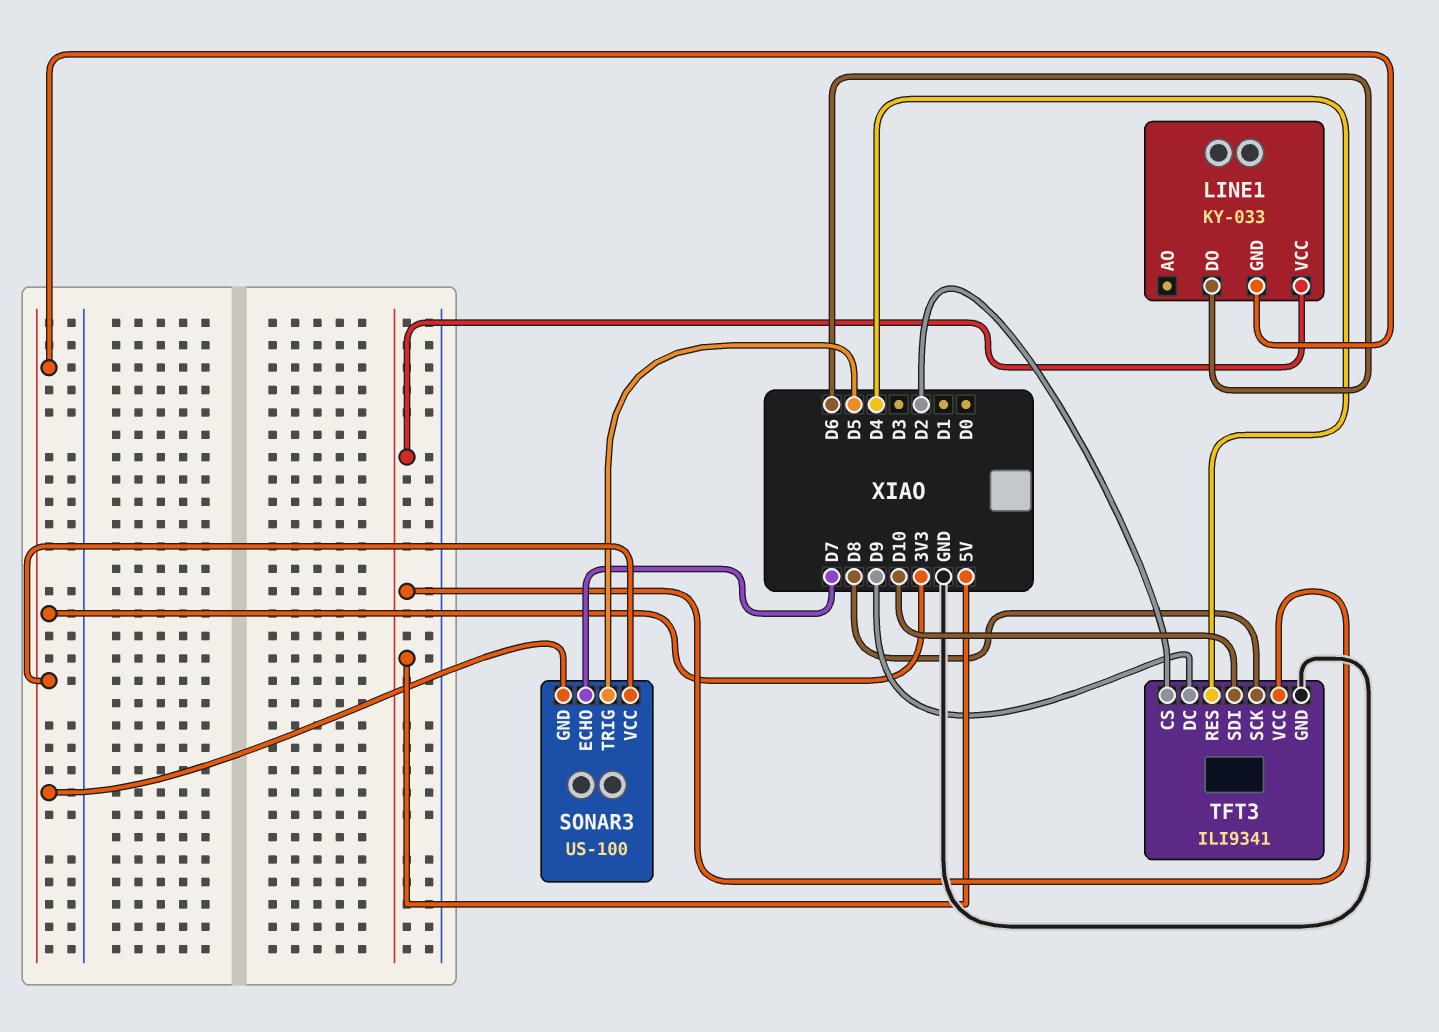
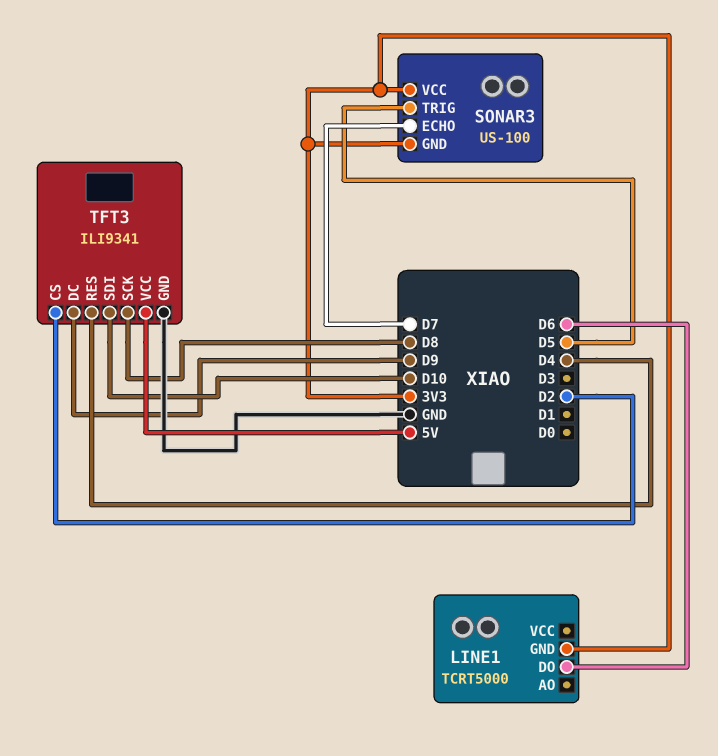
LINE1: KY-033 -> TCRT5000
LINE1 pin VCC: 5V -> none

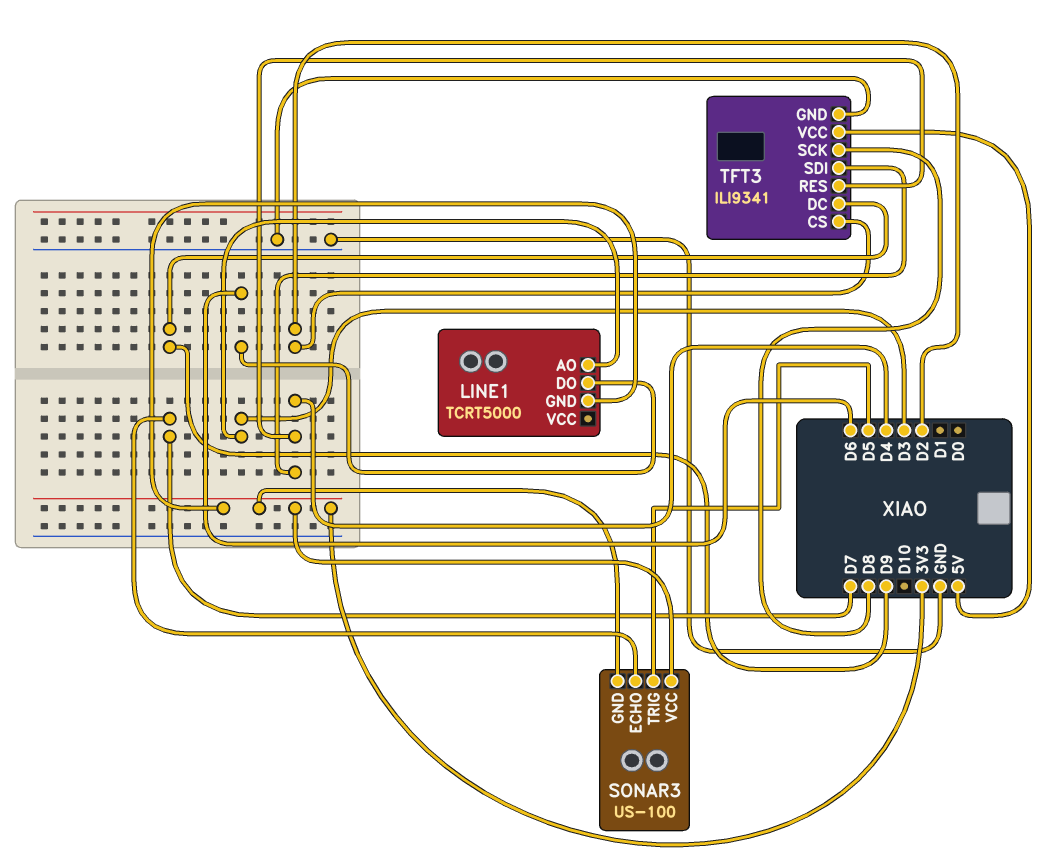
LINE1 pin AO: none -> D3
TFT3 pin SDI: D10 -> D4

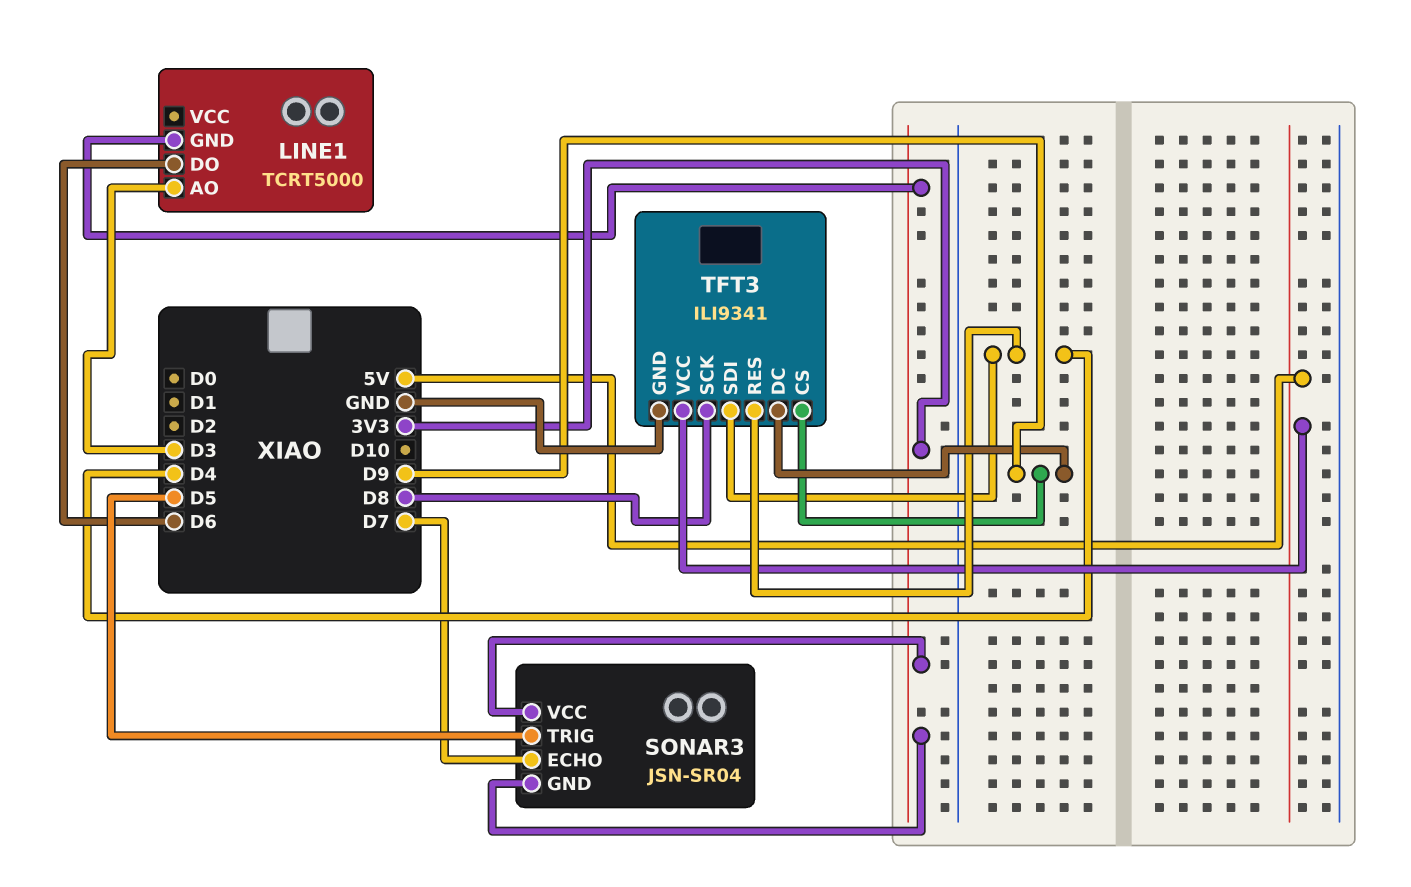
SONAR3: US-100 -> JSN-SR04
TFT3 pin CS: D2 -> D9

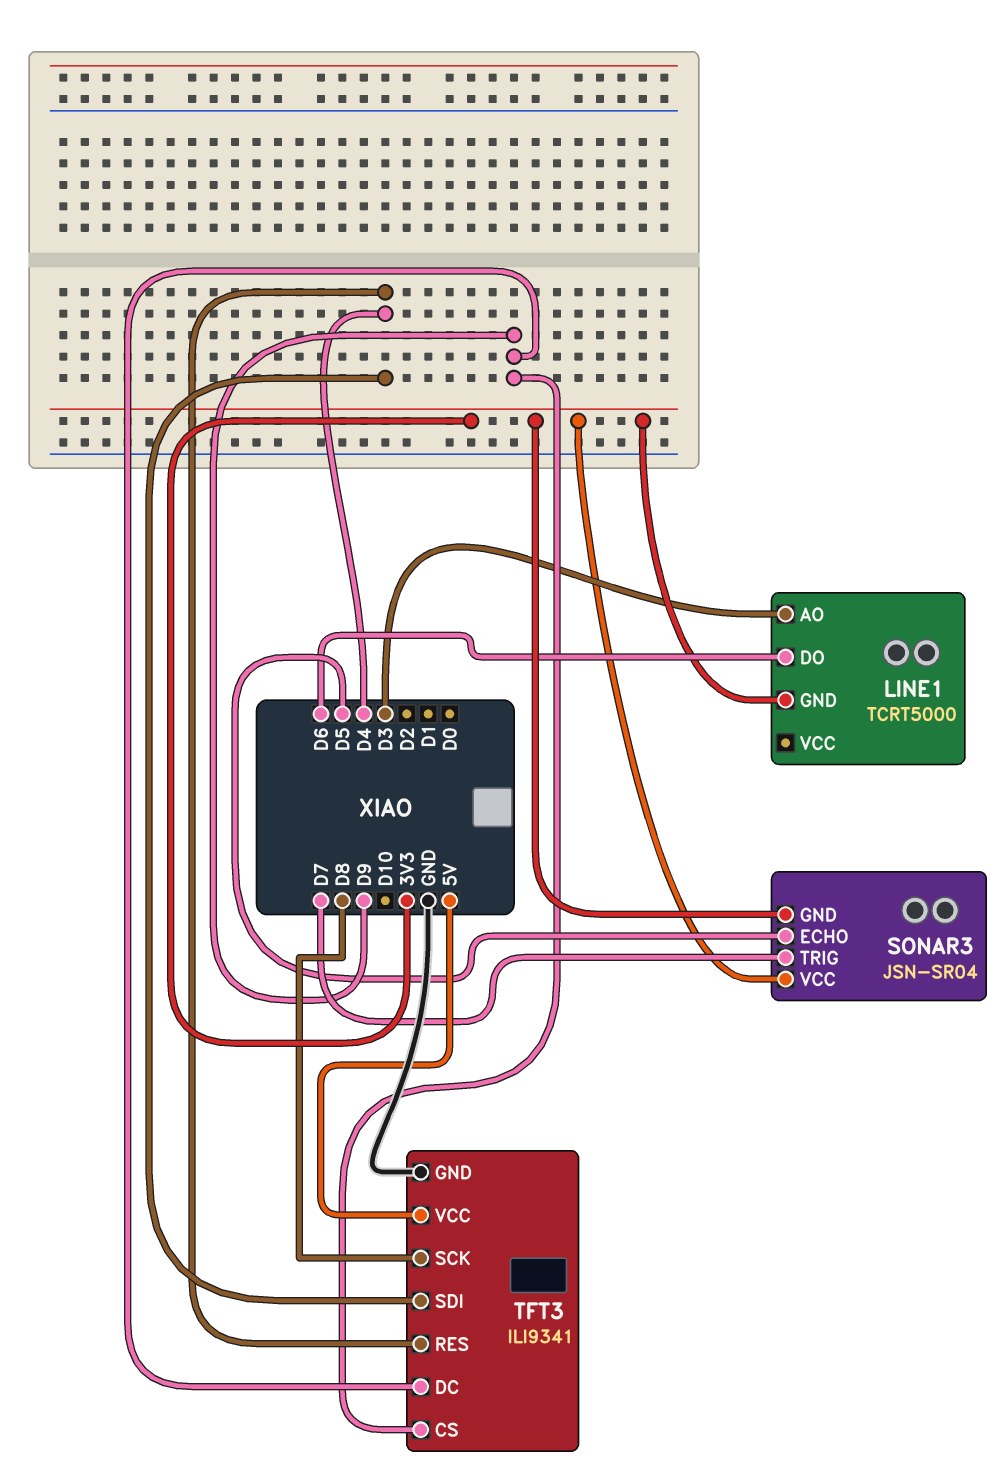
SONAR3 pin ECHO: D7 -> D5
SONAR3 pin TRIG: D5 -> D7

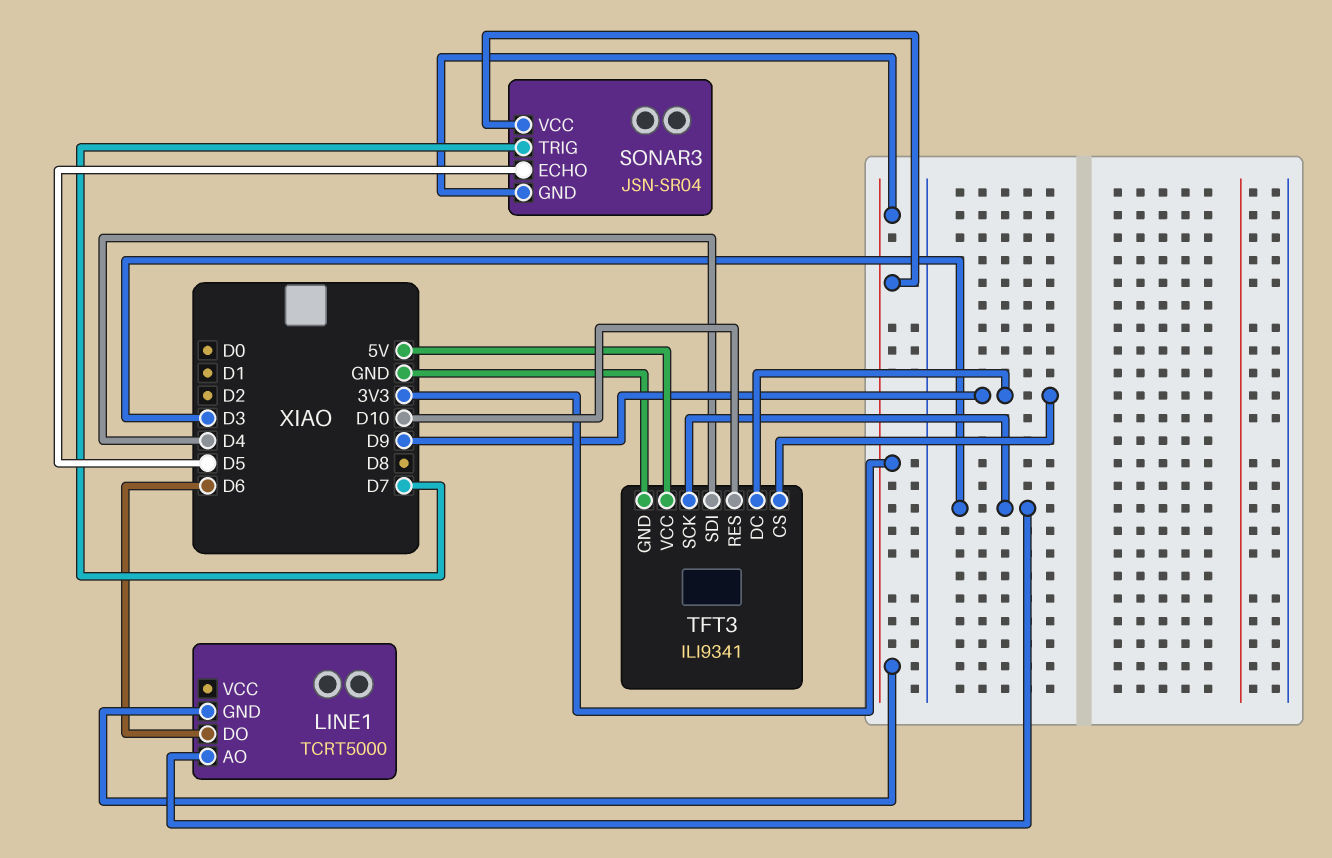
TFT3 pin RES: D4 -> D10
TFT3 pin SCK: D8 -> D3

